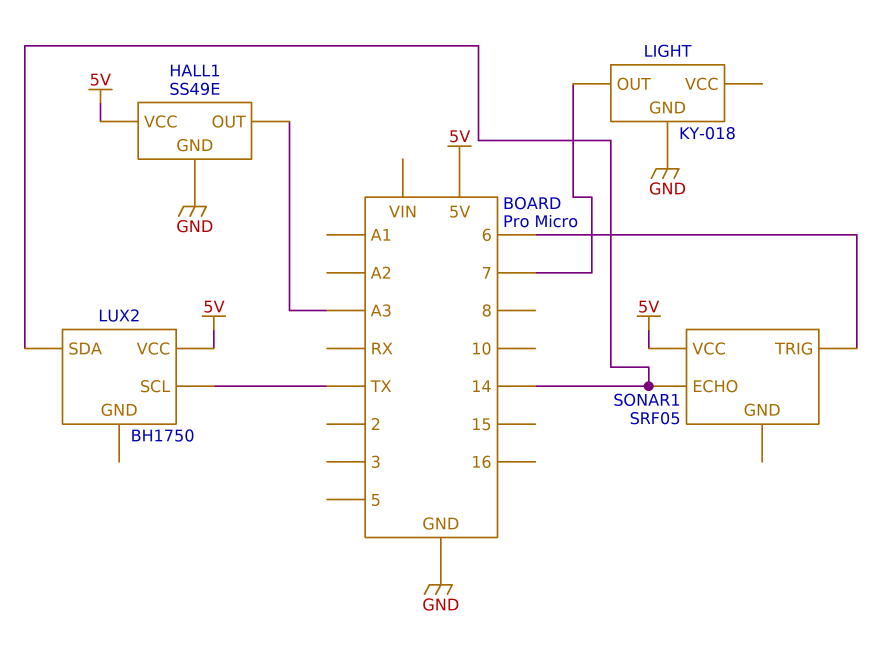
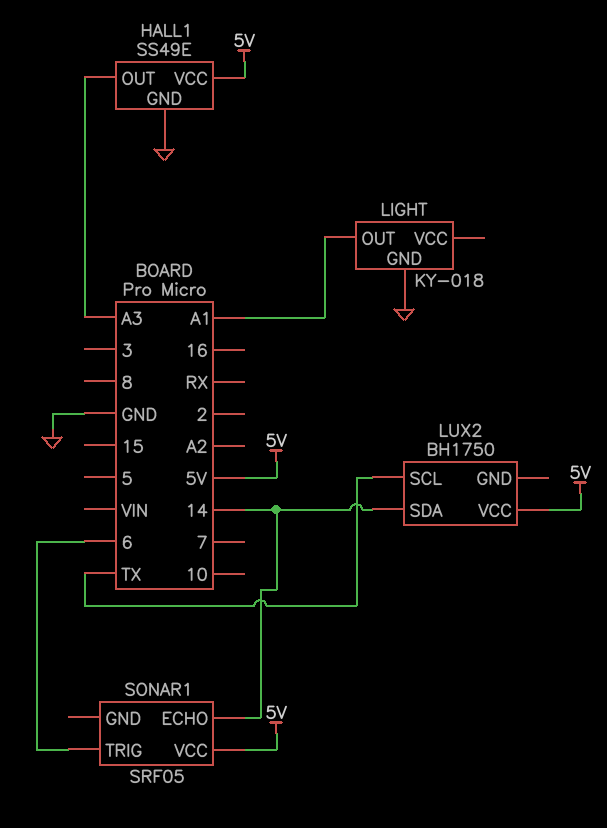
LIGHT pin OUT: 7 -> A1

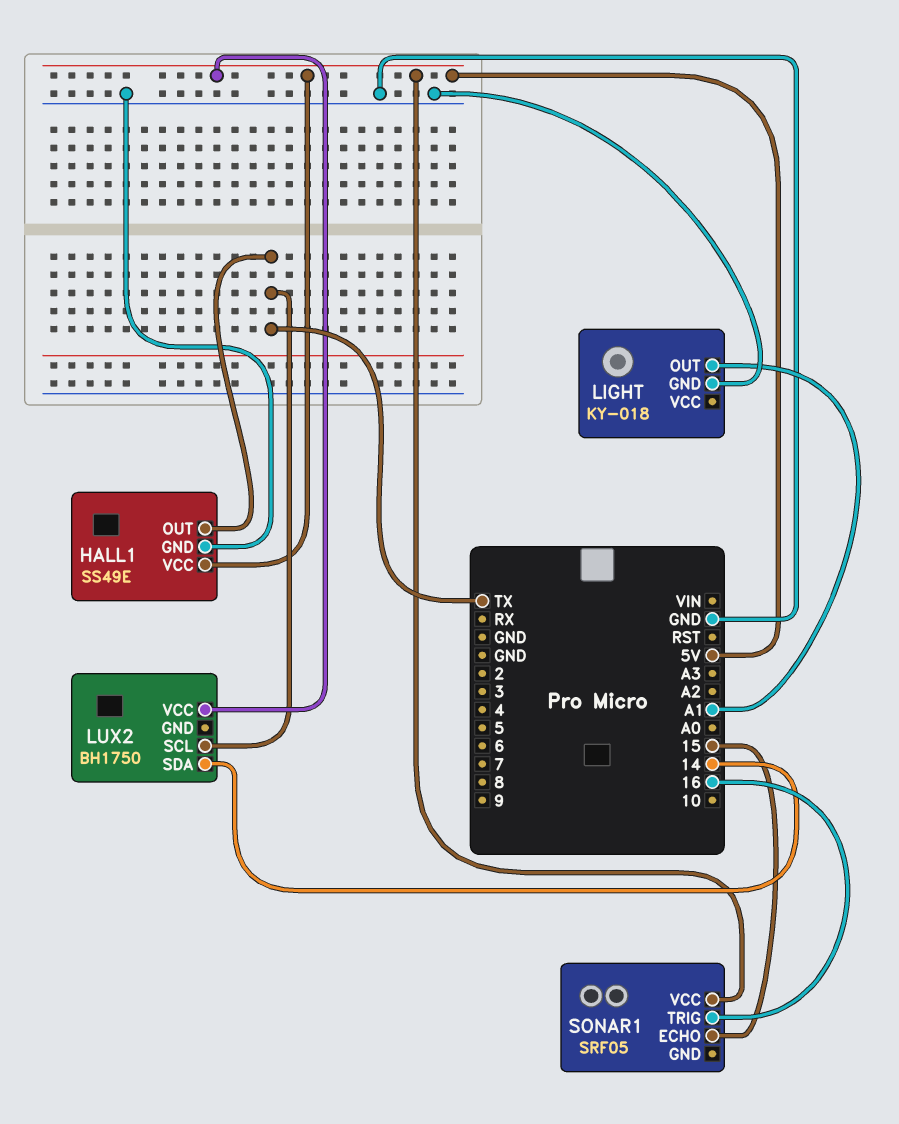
HALL1 pin OUT: A3 -> TX
SONAR1 pin ECHO: 14 -> 15
SONAR1 pin TRIG: 6 -> 16

